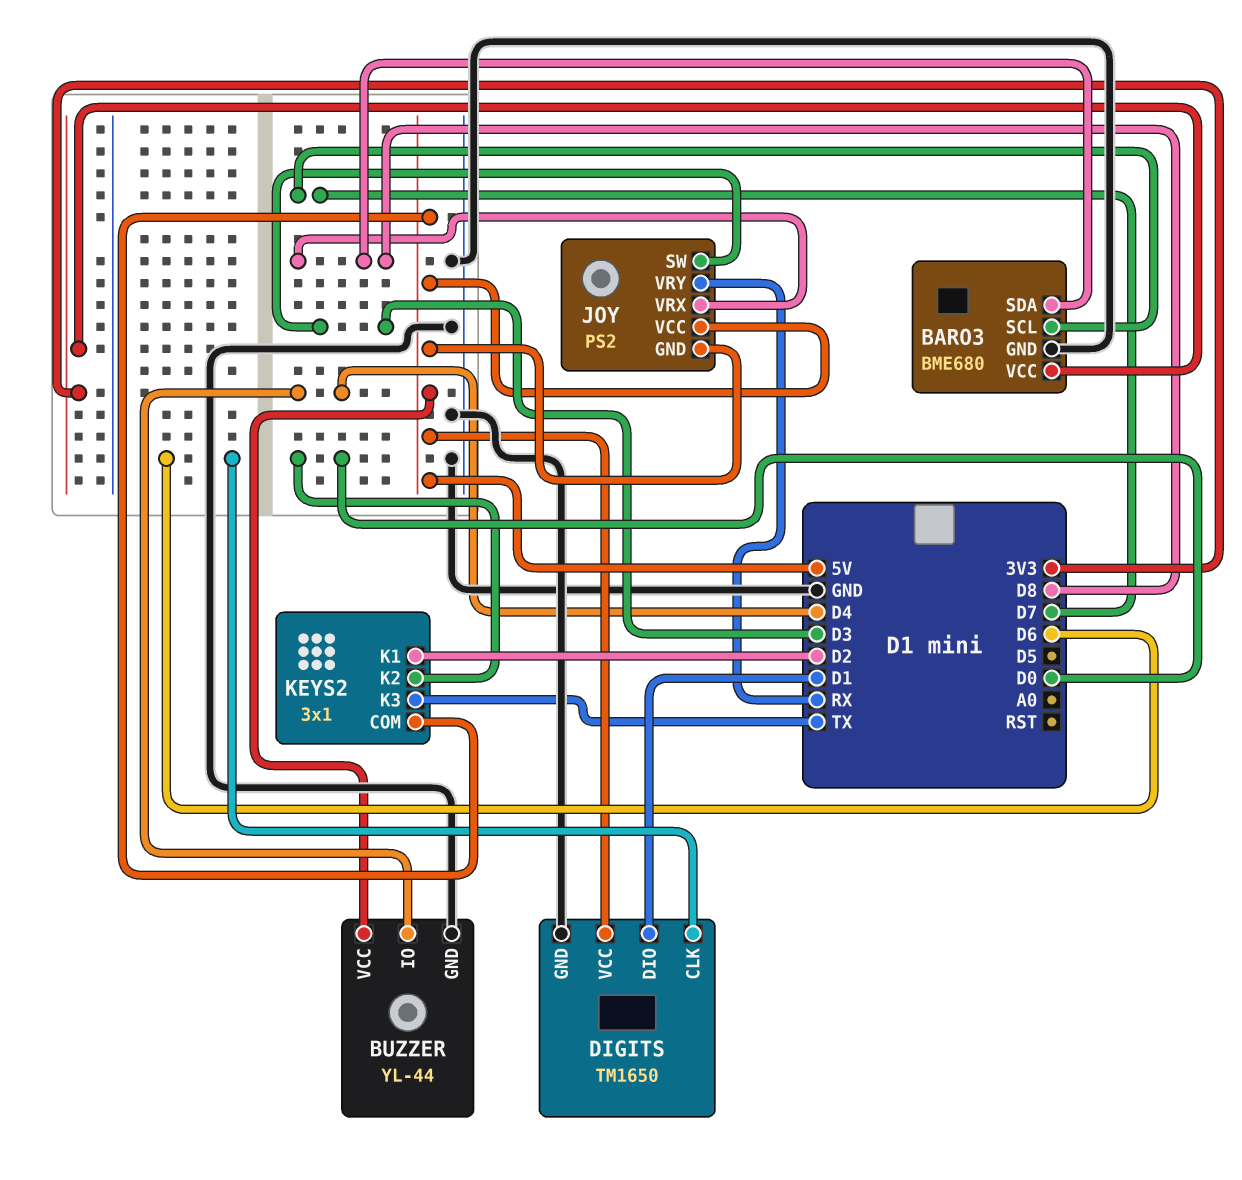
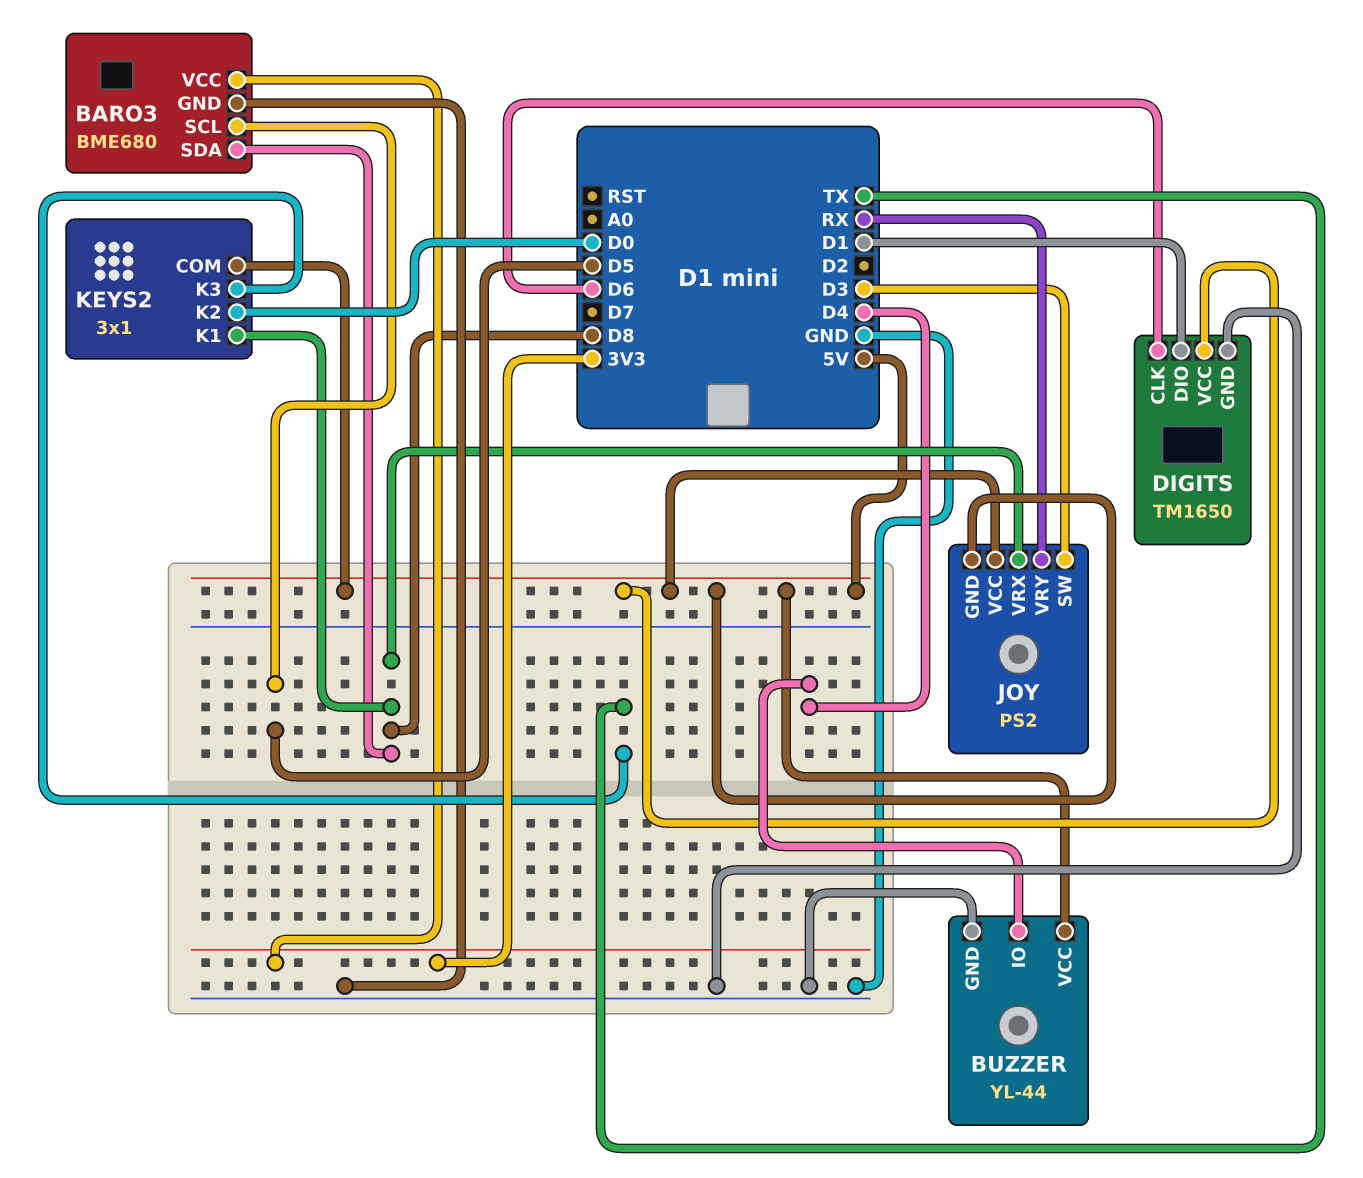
BARO3 pin SCL: D7 -> D5
KEYS2 pin K1: D2 -> D8

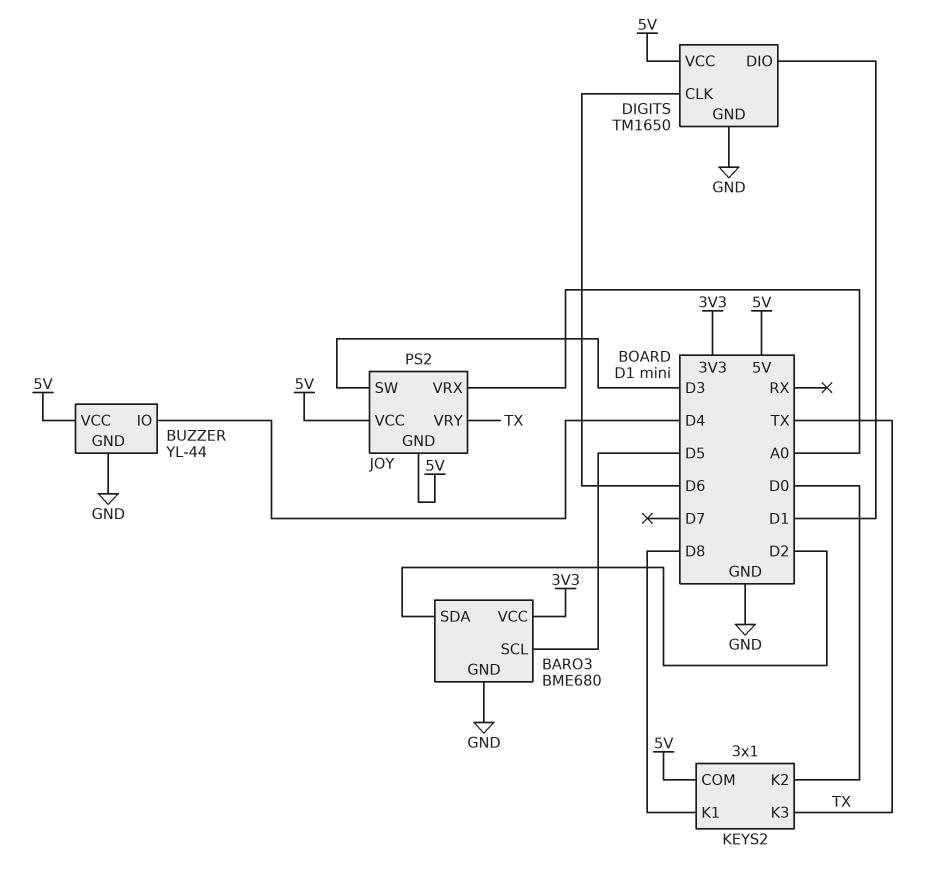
BARO3 pin SDA: D8 -> D2
JOY pin VRX: D8 -> A0
JOY pin VRY: RX -> TX

